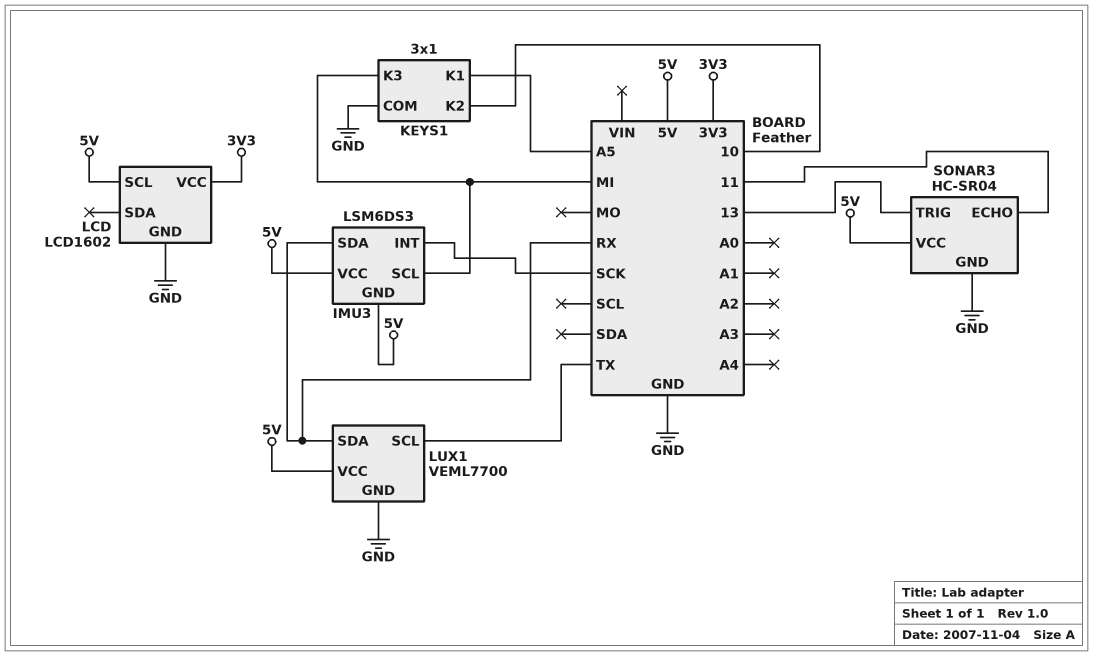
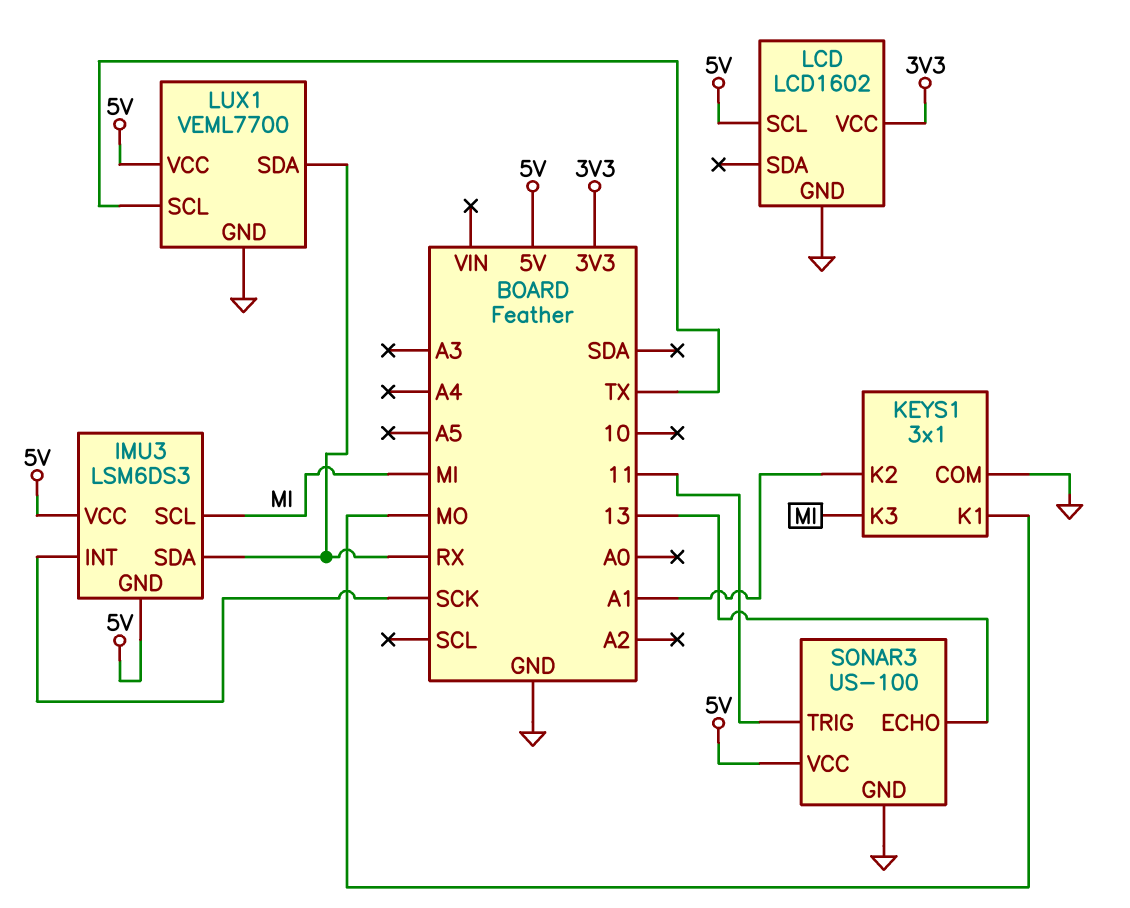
KEYS1 pin K1: A5 -> MO
KEYS1 pin K2: 10 -> A1
SONAR3: HC-SR04 -> US-100
SONAR3 pin ECHO: 11 -> 13
SONAR3 pin TRIG: 13 -> 11

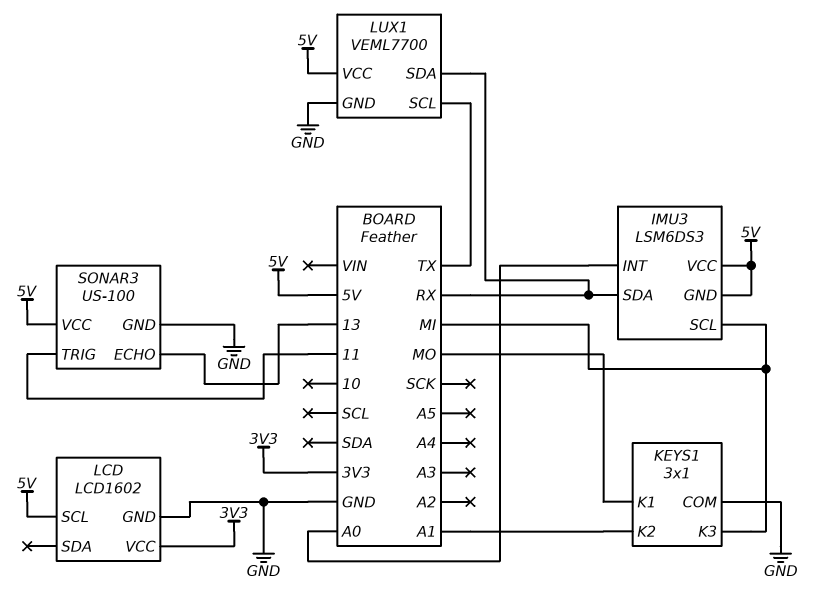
IMU3 pin INT: SCK -> A0

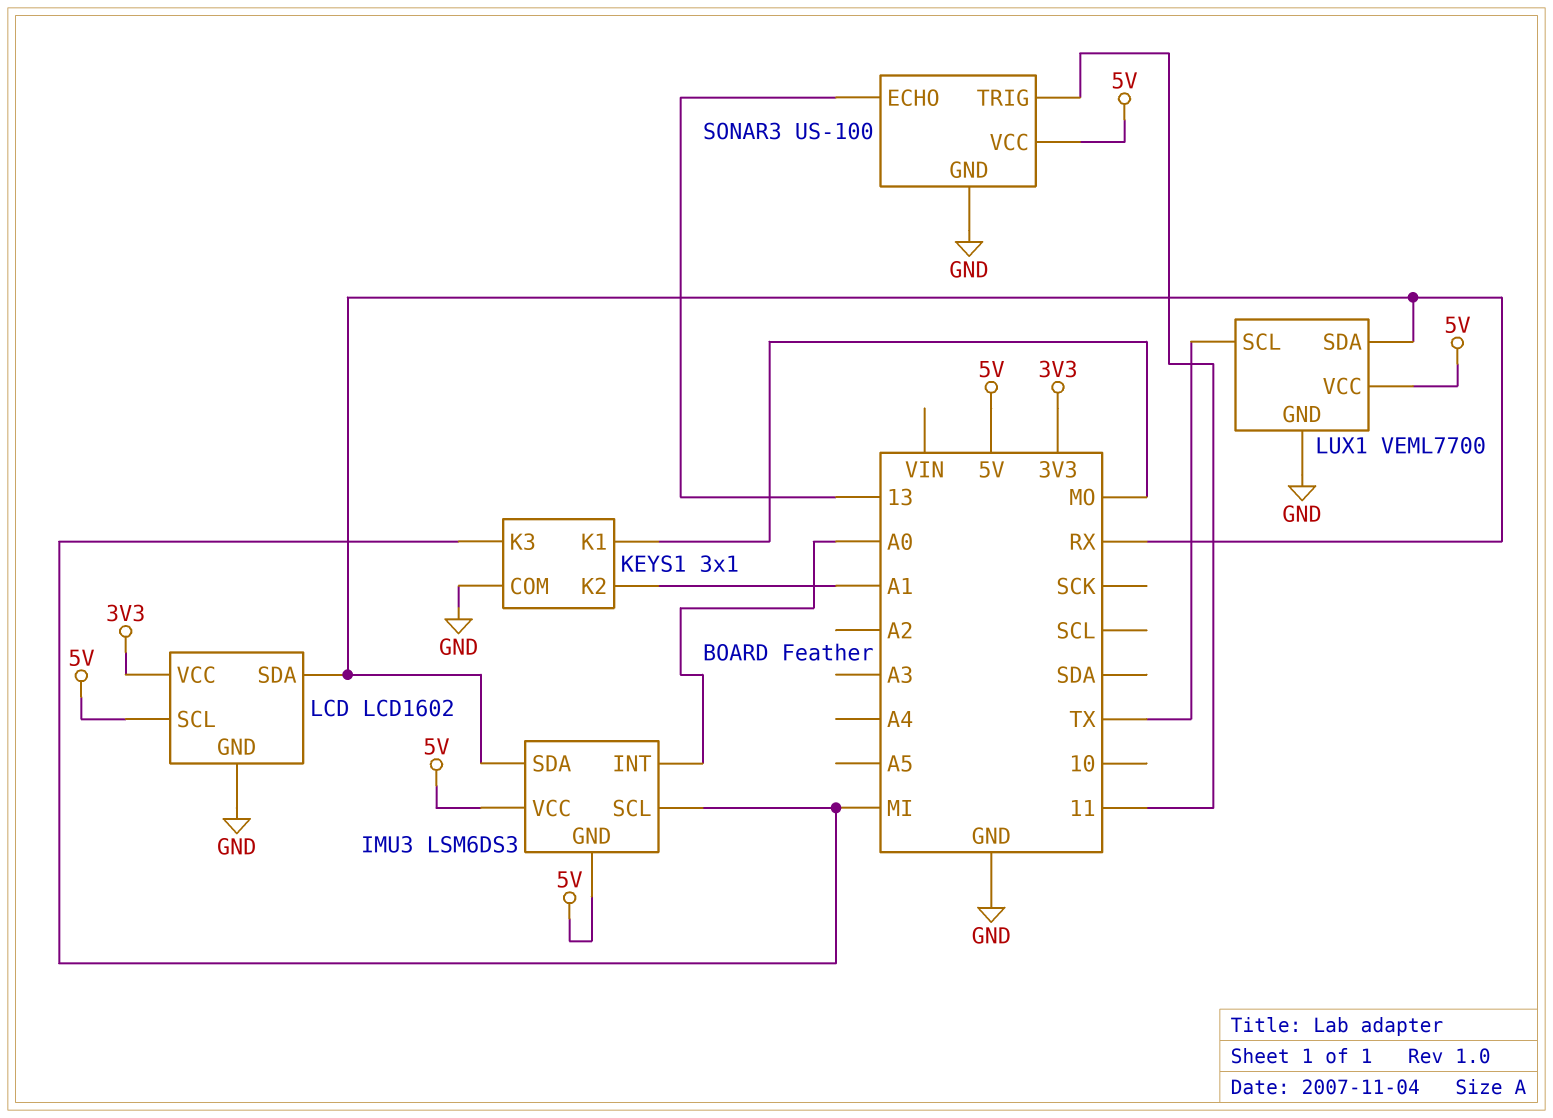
LCD pin SDA: none -> RX

